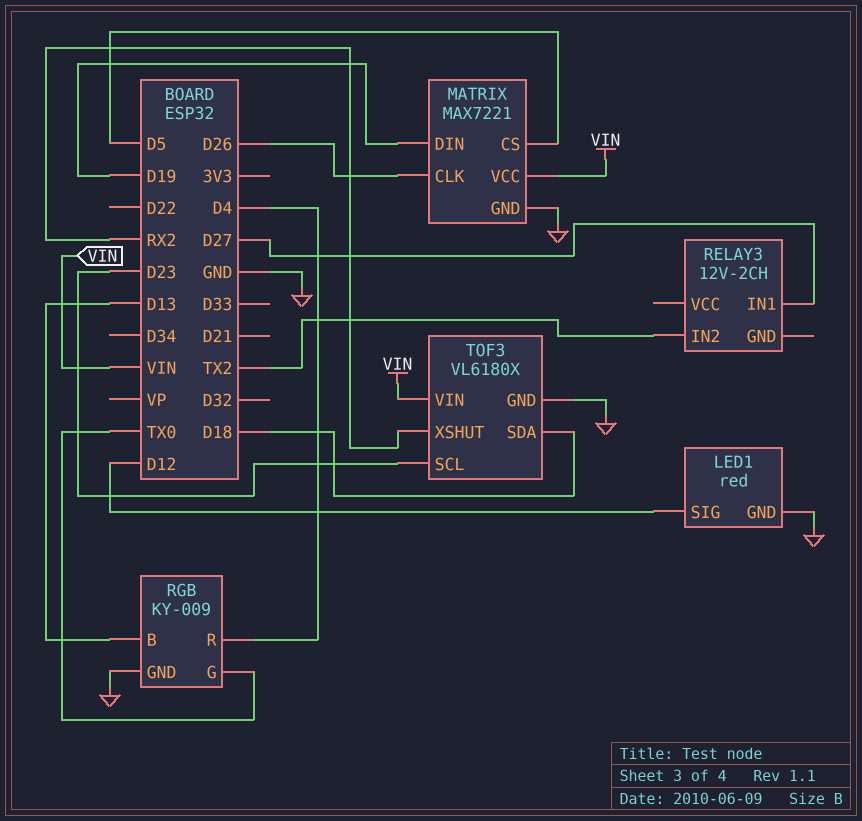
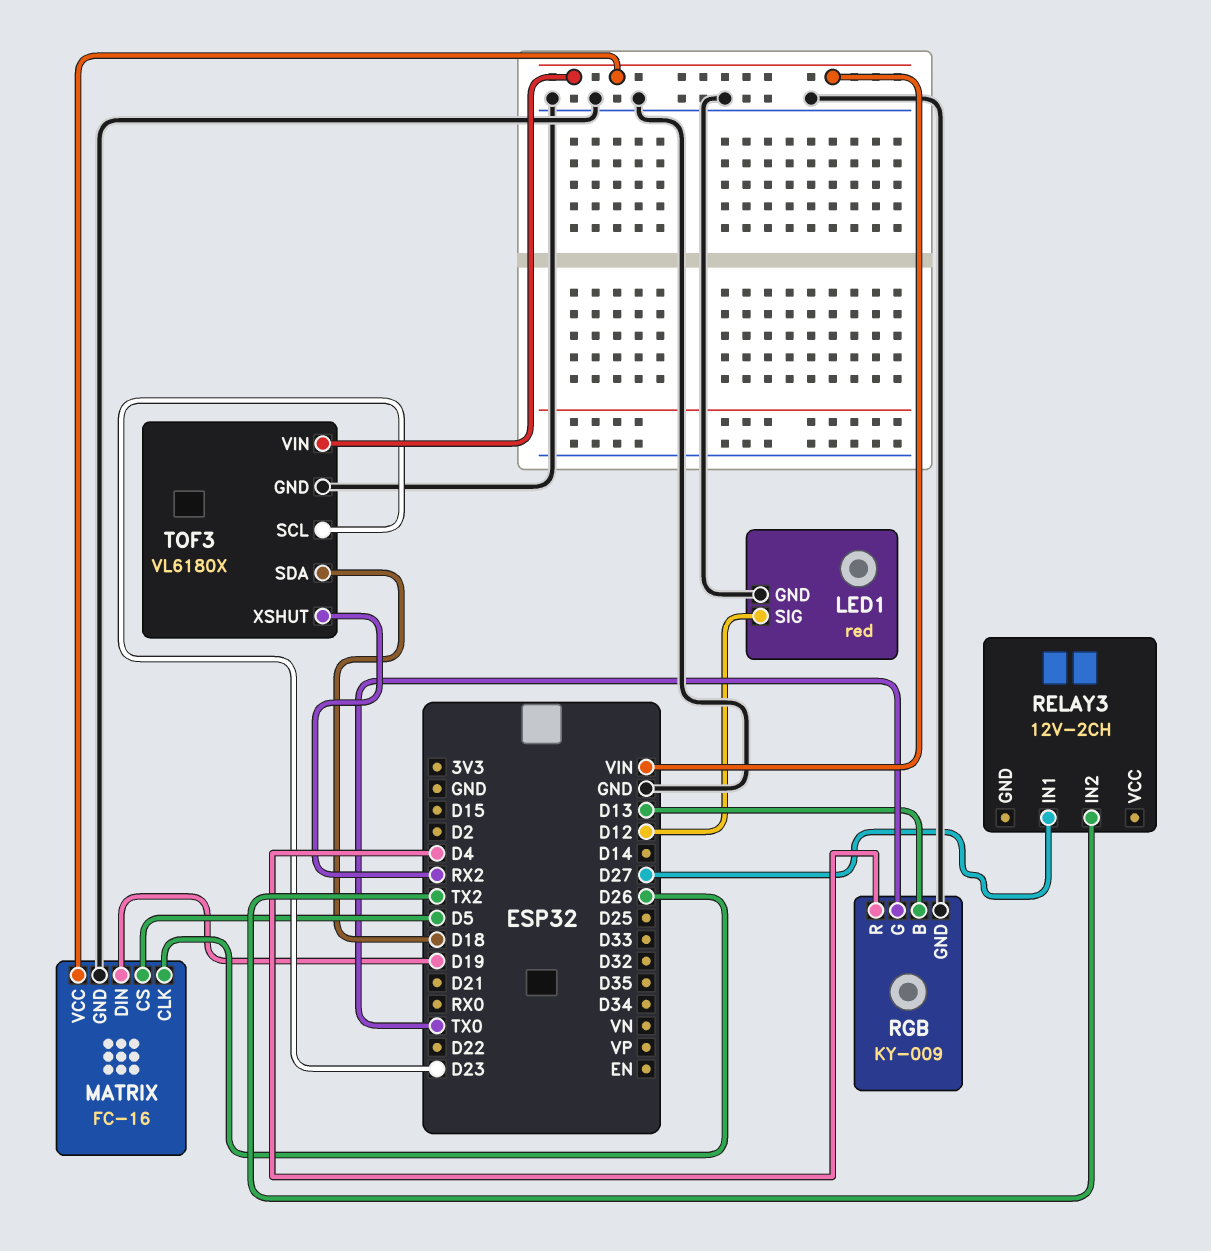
MATRIX: MAX7221 -> FC-16

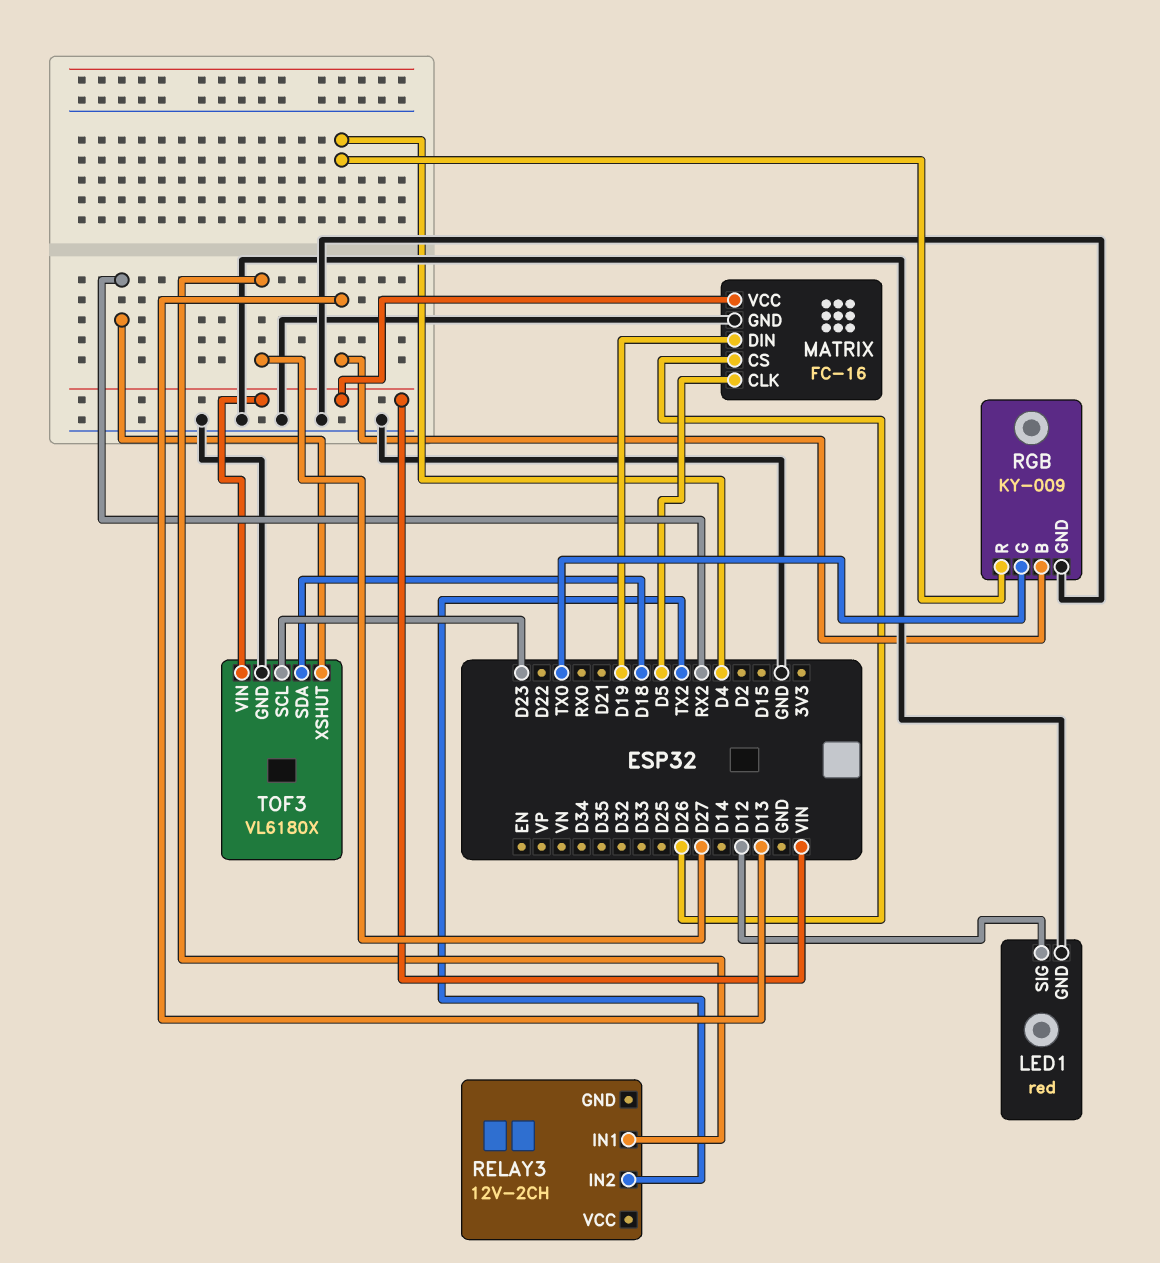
MATRIX pin CLK: D26 -> D5
MATRIX pin CS: D5 -> D26

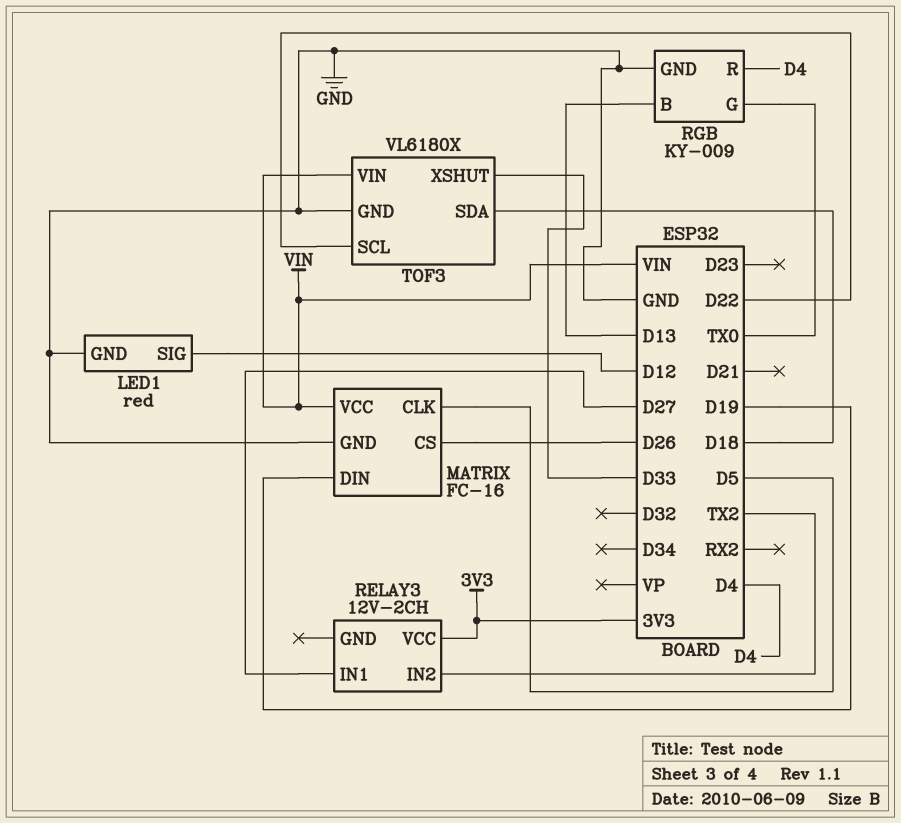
RELAY3 pin VCC: none -> 3V3
TOF3 pin SCL: D23 -> D22
TOF3 pin XSHUT: RX2 -> D33

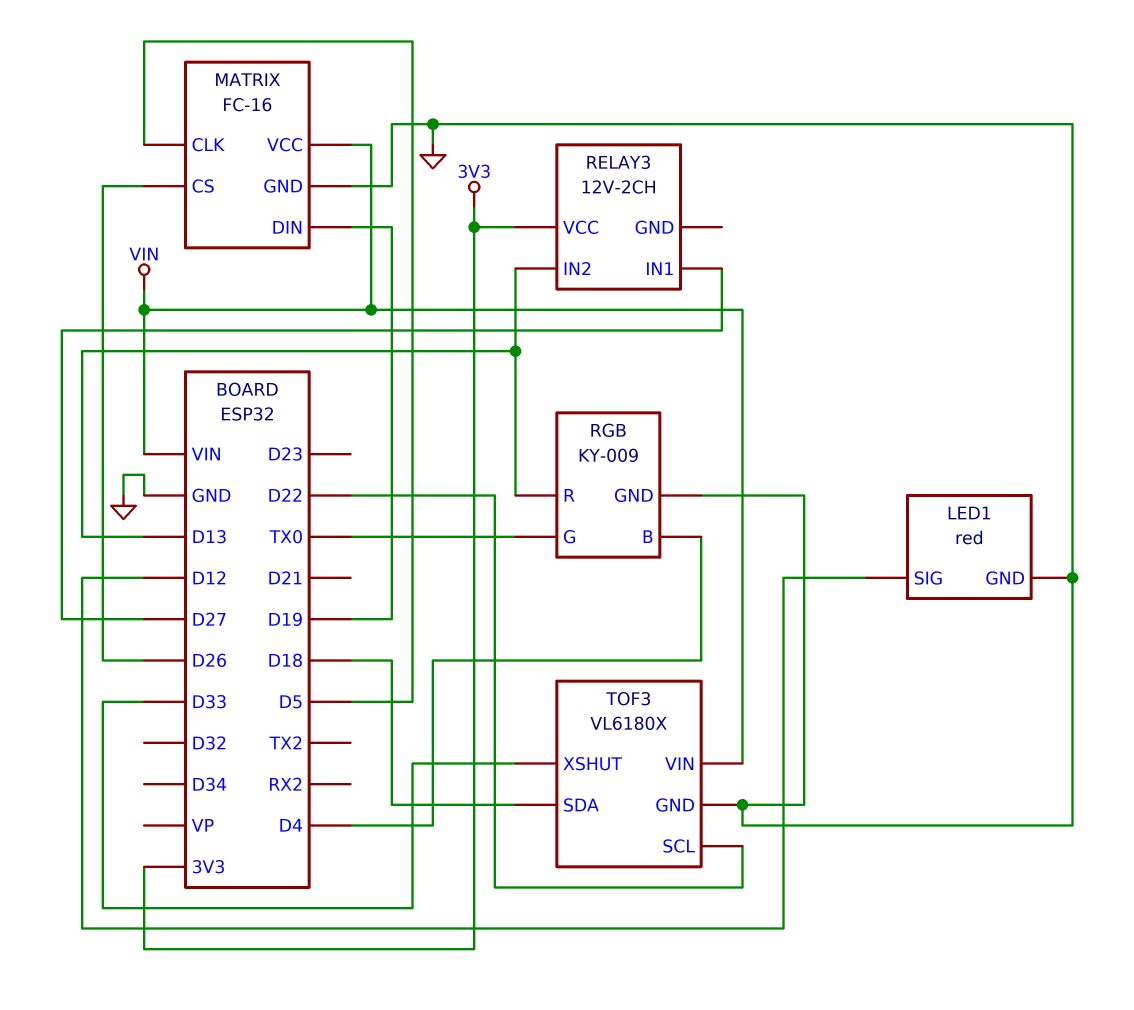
RELAY3 pin IN2: TX2 -> D13
RGB pin B: D13 -> D4
RGB pin R: D4 -> D13

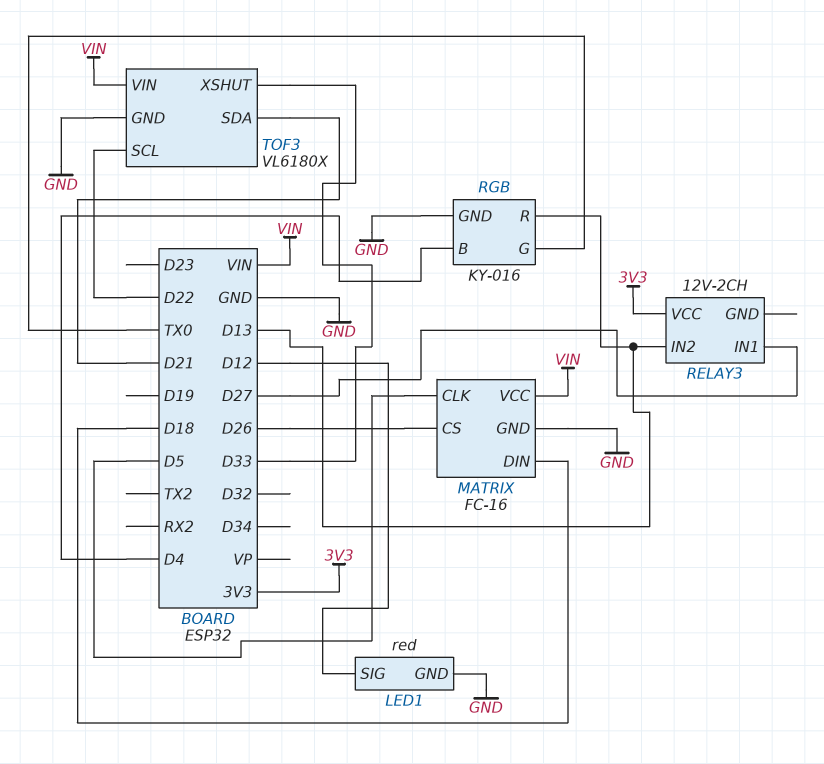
MATRIX pin DIN: D19 -> D18
RGB: KY-009 -> KY-016
TOF3 pin SDA: D18 -> D21

